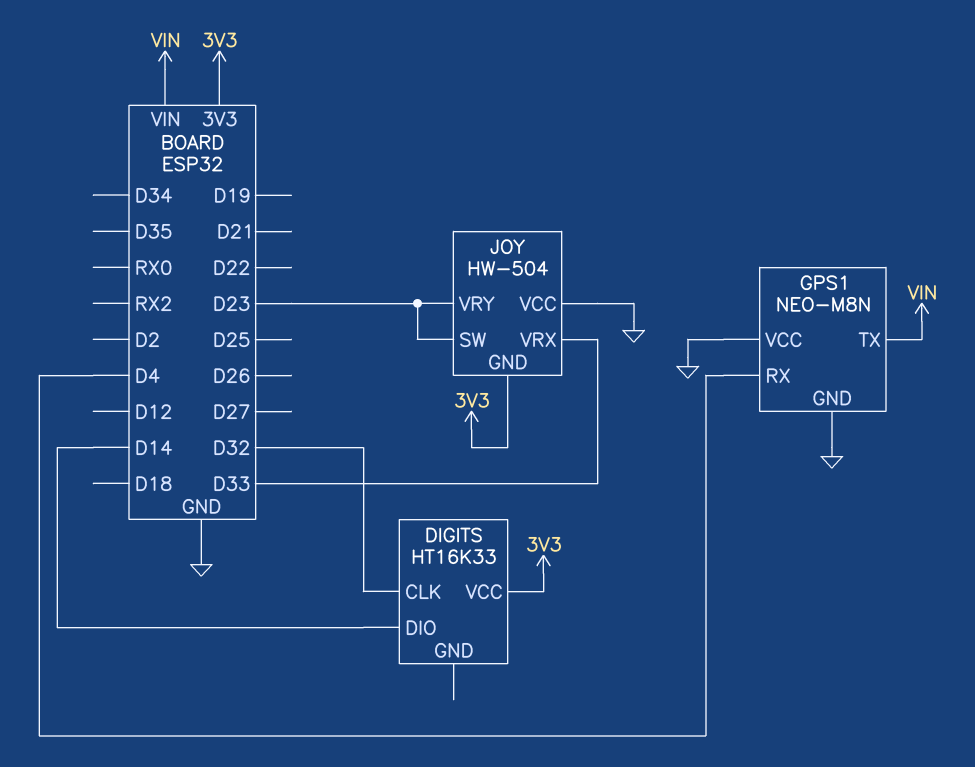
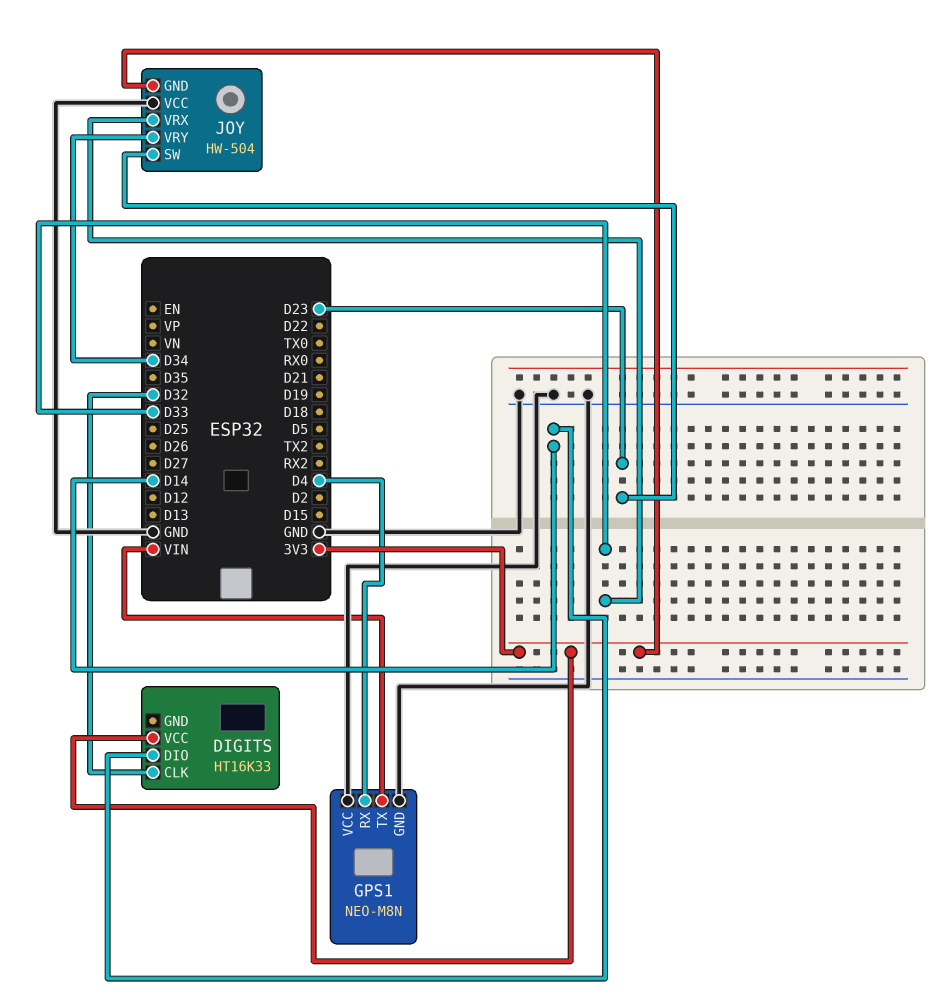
JOY pin VRY: D23 -> D34

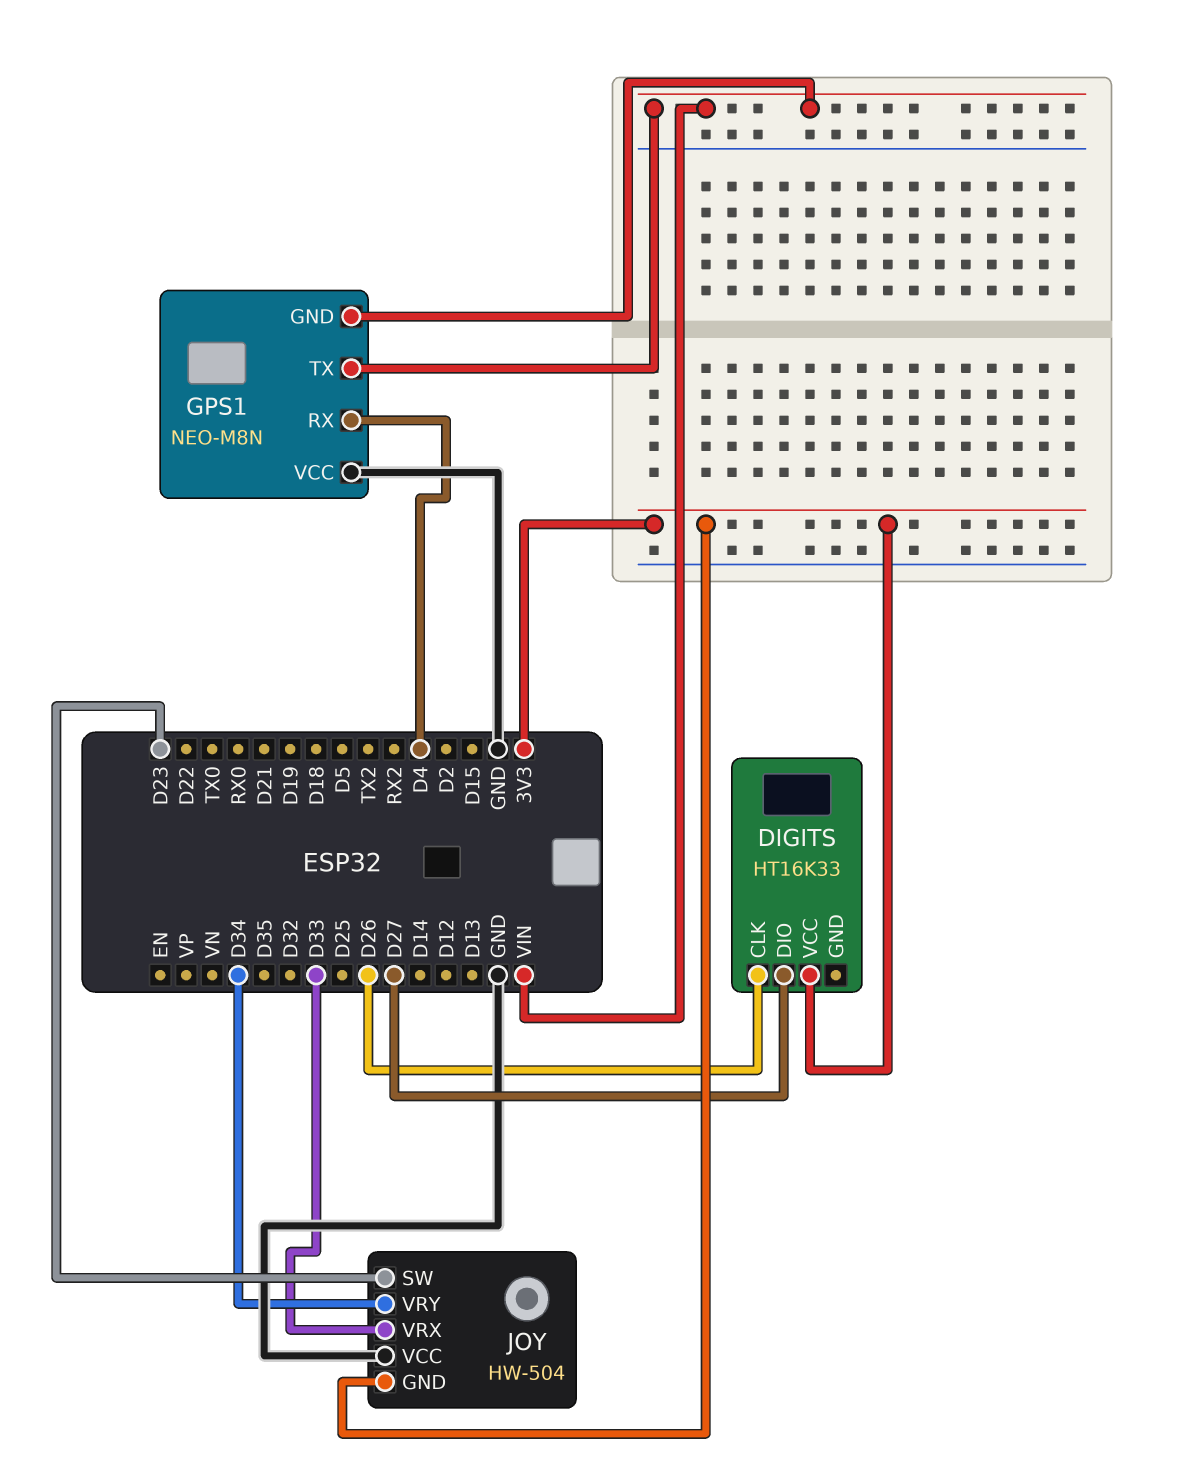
DIGITS pin CLK: D32 -> D26
DIGITS pin DIO: D14 -> D27
GPS1 pin GND: GND -> VIN

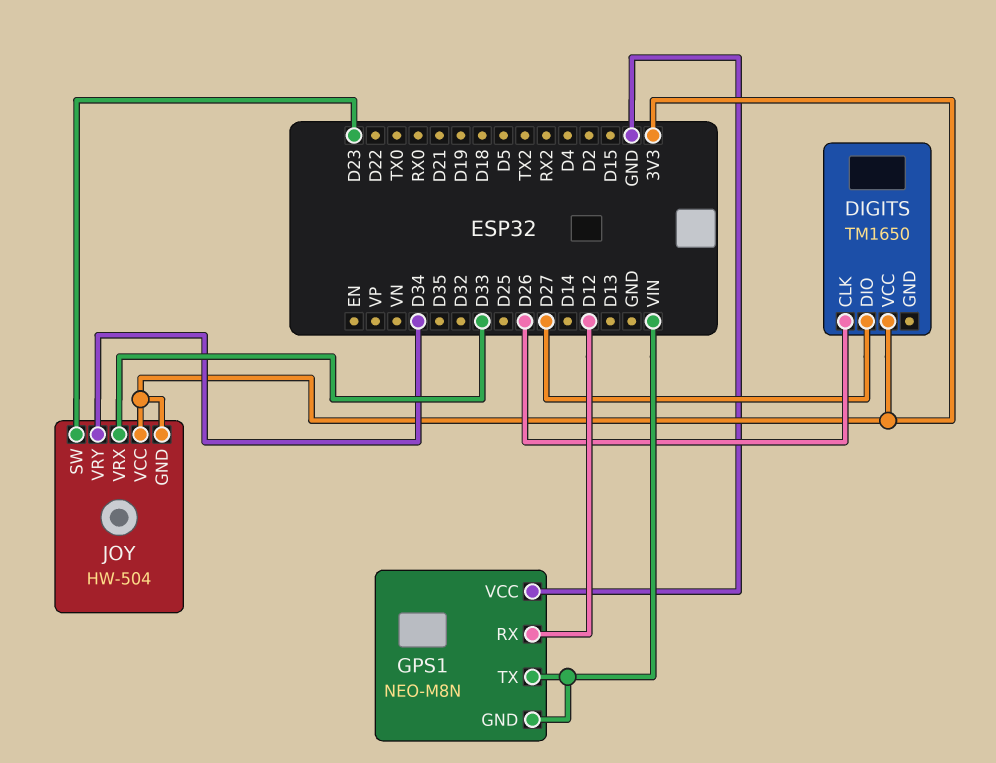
DIGITS: HT16K33 -> TM1650
GPS1 pin RX: D4 -> D12
JOY pin VCC: GND -> 3V3

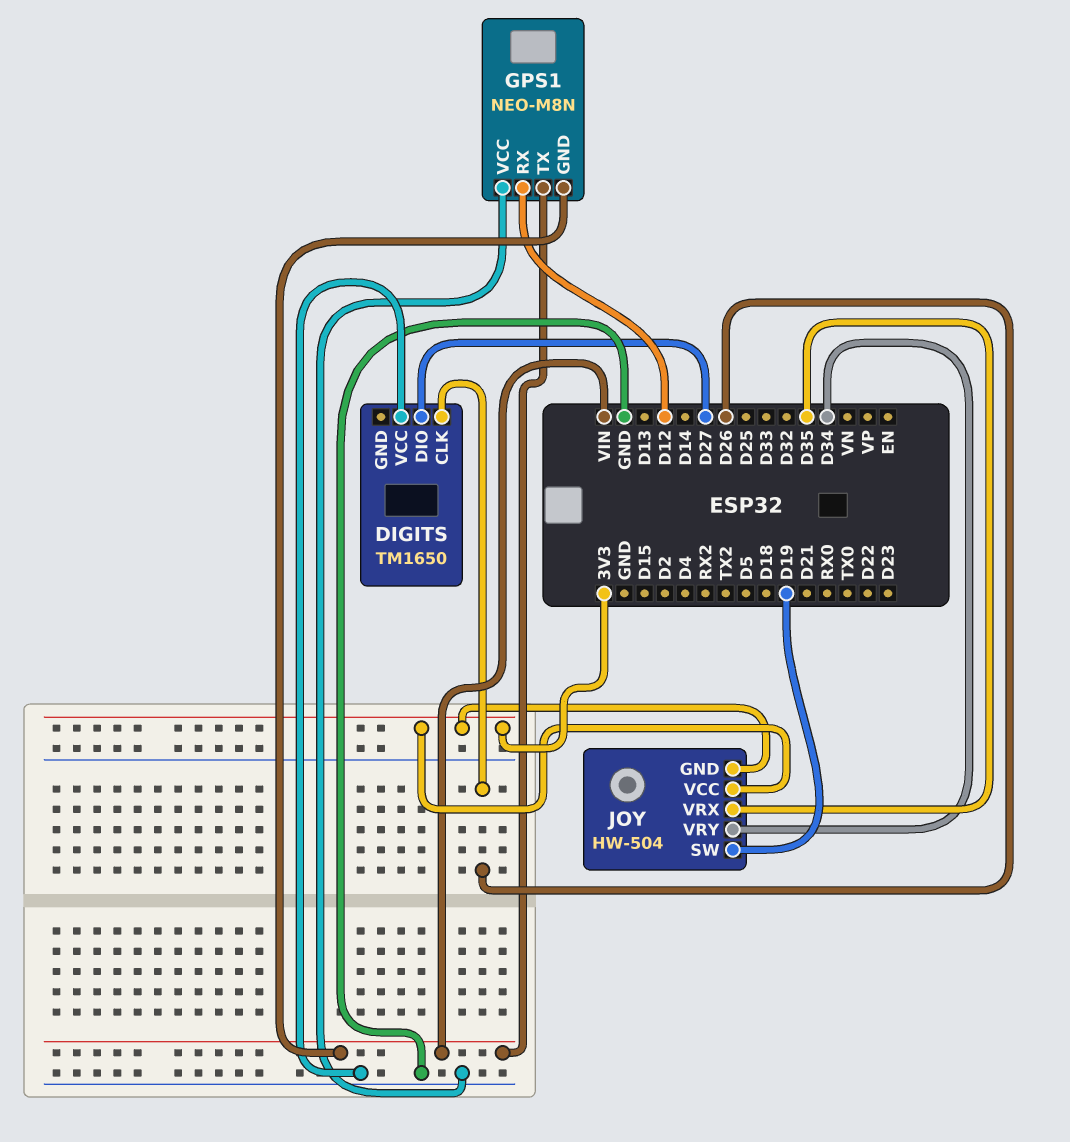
DIGITS pin VCC: 3V3 -> GND
JOY pin SW: D23 -> D19
JOY pin VRX: D33 -> D35

